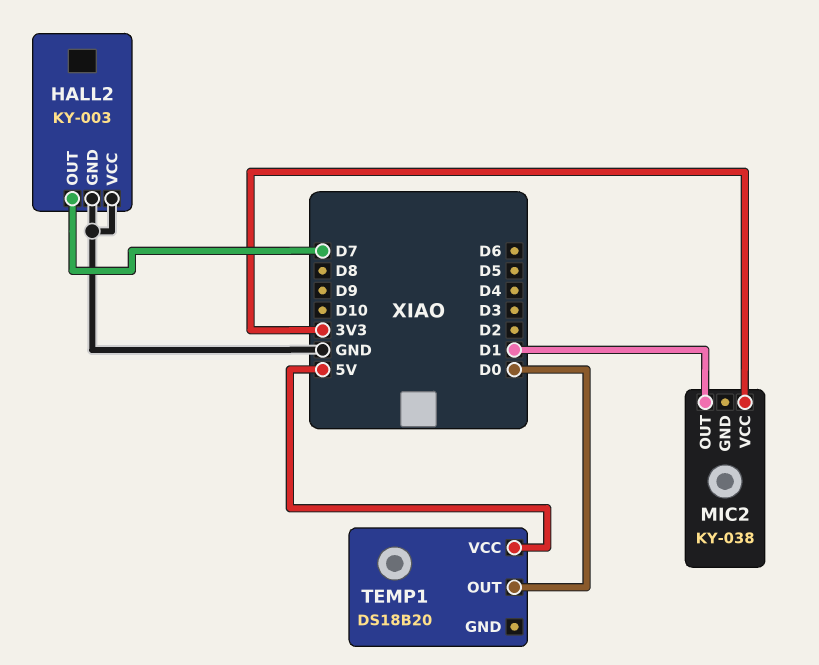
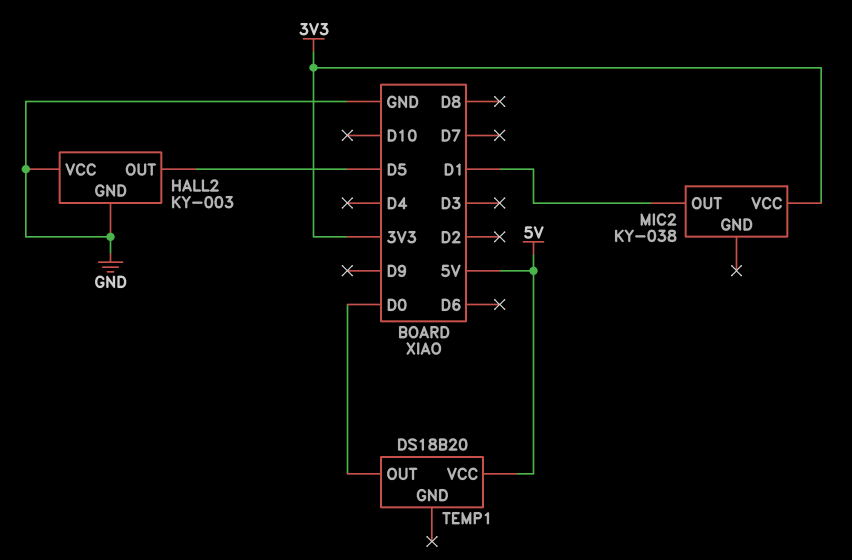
HALL2 pin OUT: D7 -> D5

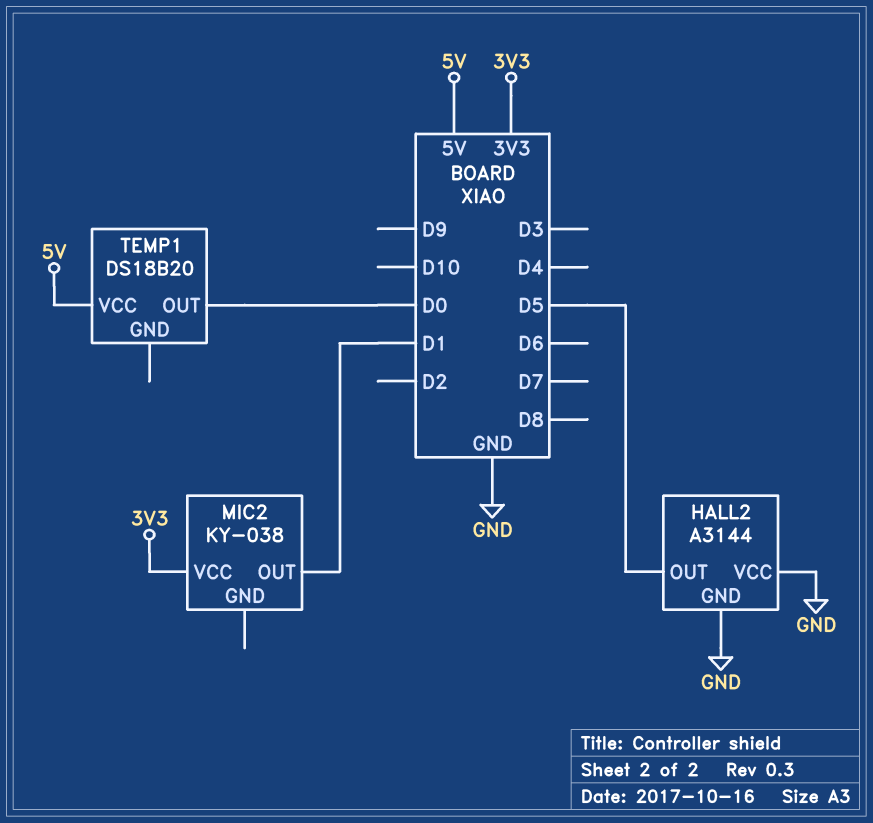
HALL2: KY-003 -> A3144

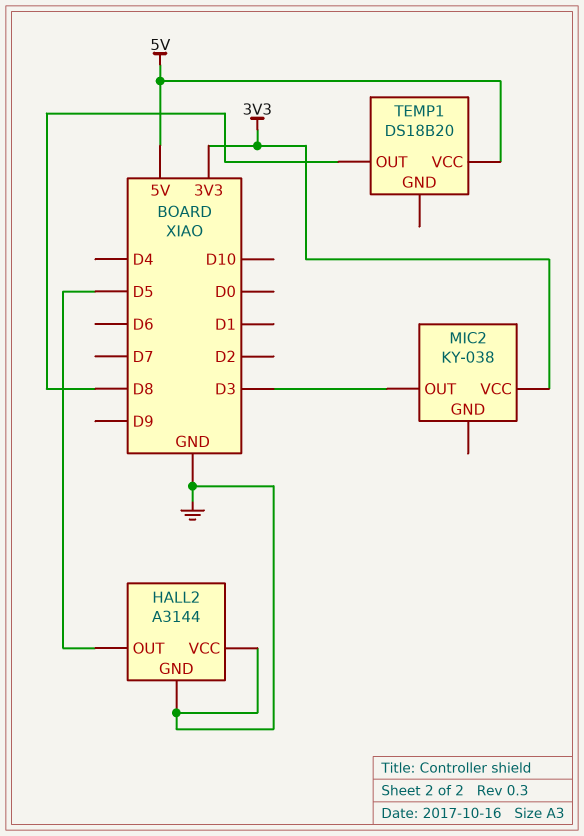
MIC2 pin OUT: D1 -> D3
TEMP1 pin OUT: D0 -> D8

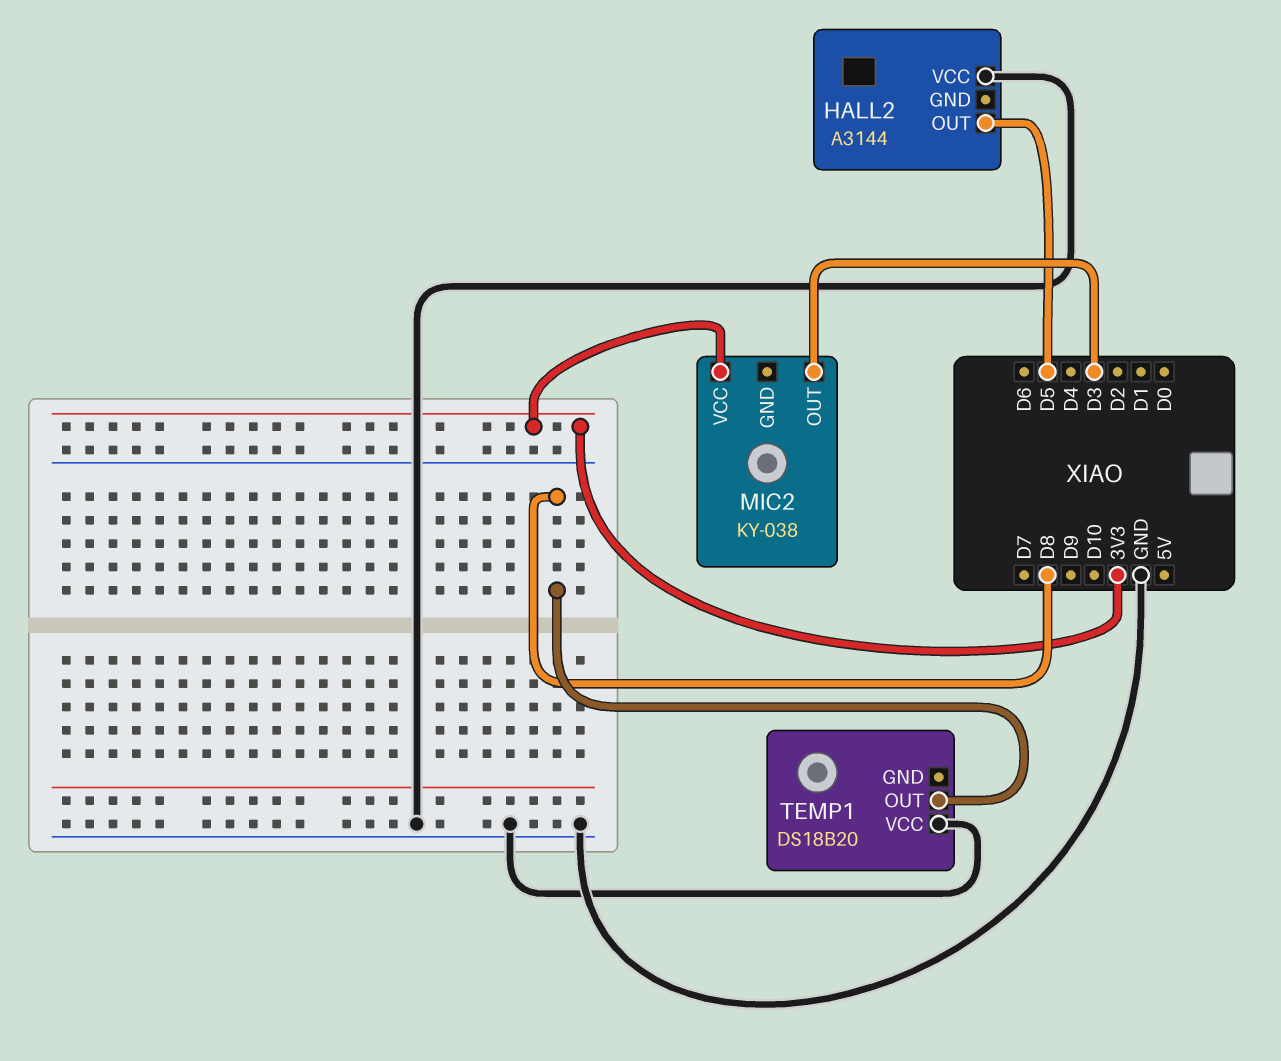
HALL2 pin GND: GND -> none
TEMP1 pin VCC: 5V -> GND

